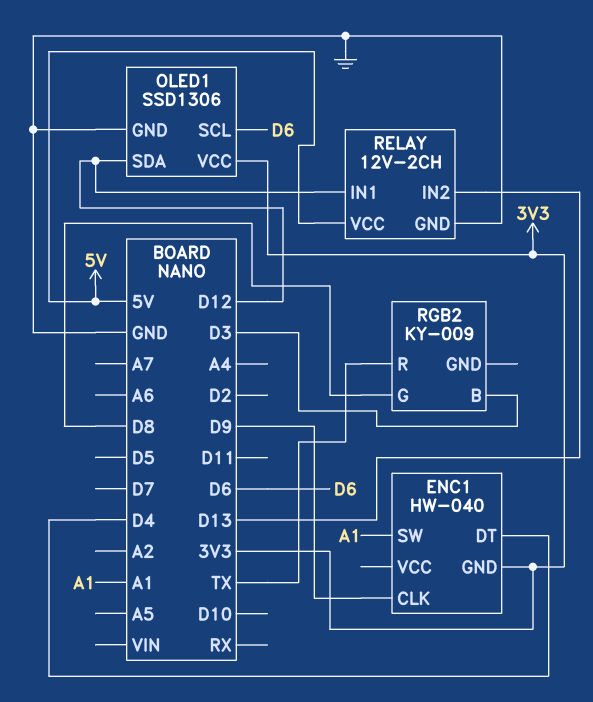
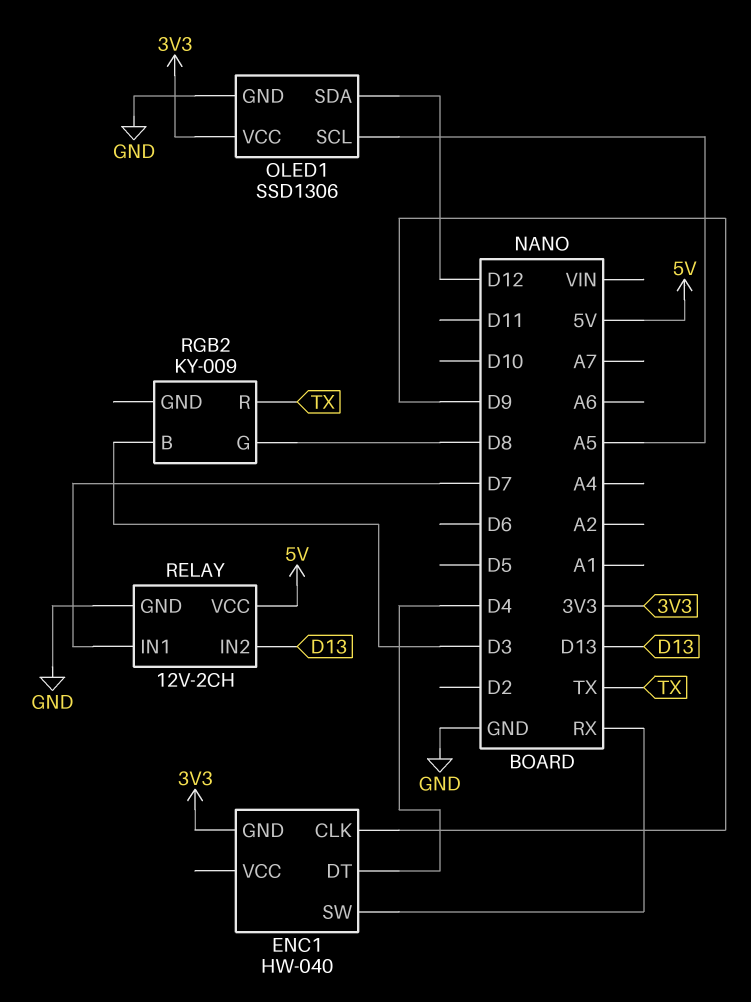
ENC1 pin SW: A1 -> RX
OLED1 pin SCL: D6 -> A5
RELAY pin IN1: D12 -> D7

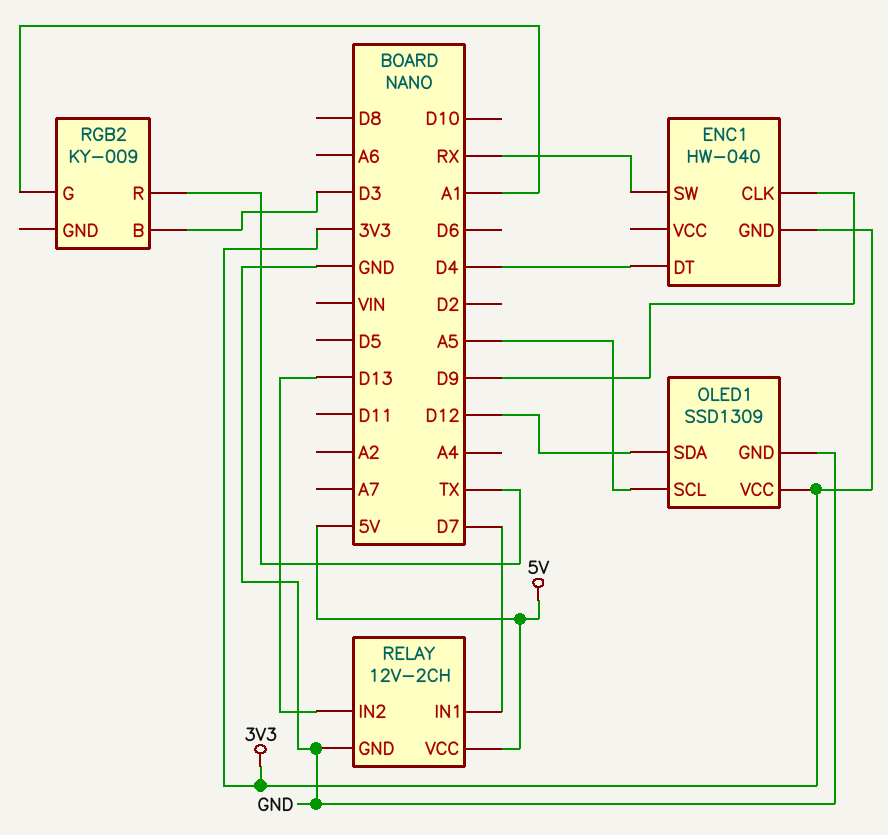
OLED1: SSD1306 -> SSD1309
RGB2 pin G: D8 -> A1

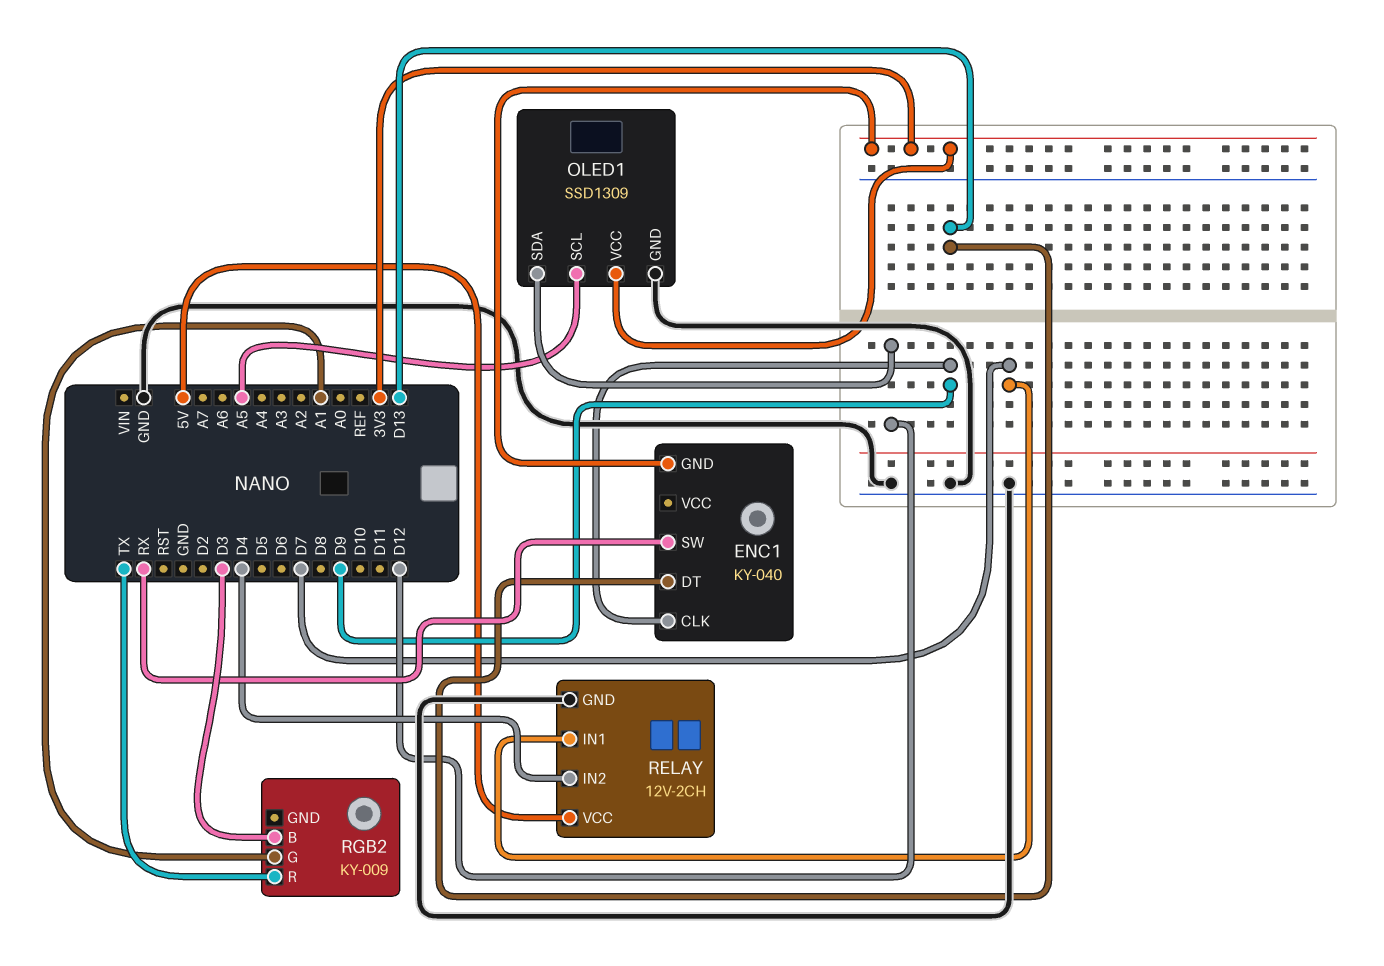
ENC1: HW-040 -> KY-040
ENC1 pin DT: D4 -> D13
RELAY pin IN2: D13 -> D4

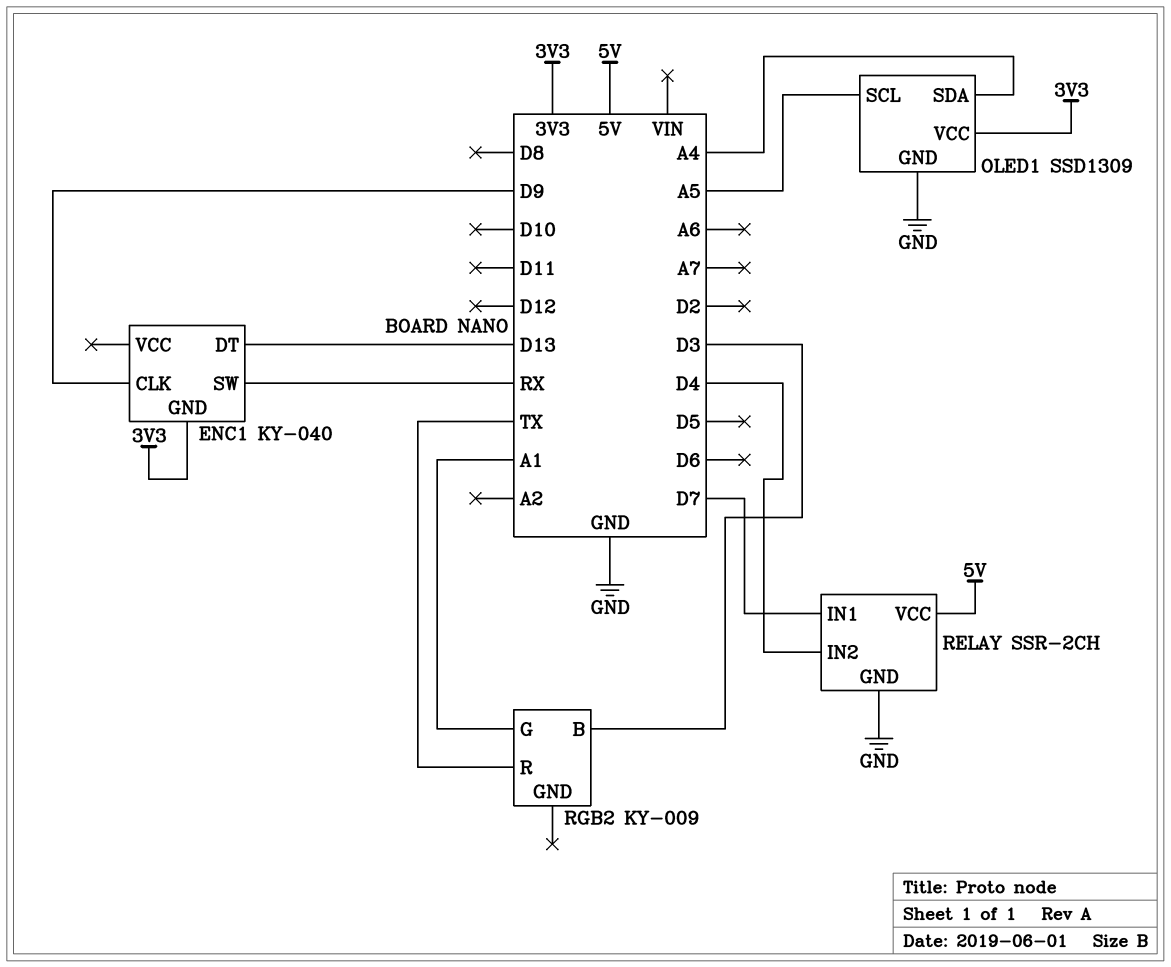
OLED1 pin SDA: D12 -> A4
RELAY: 12V-2CH -> SSR-2CH

